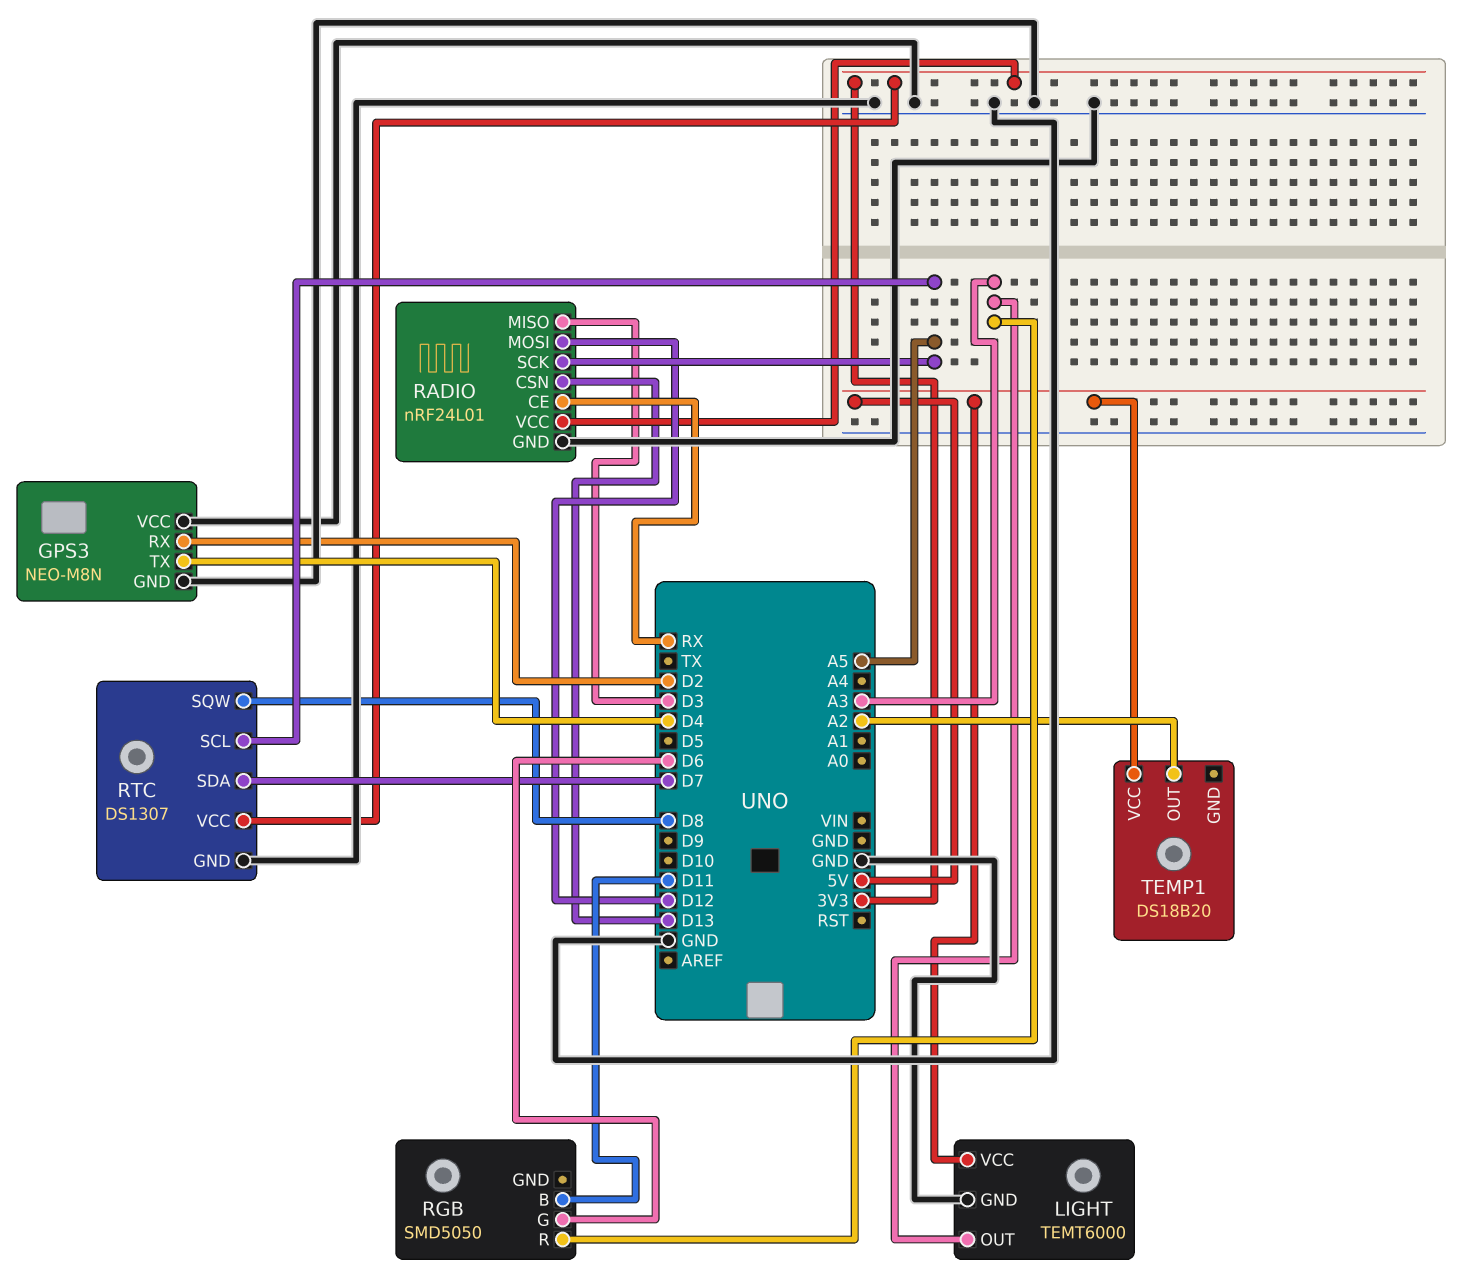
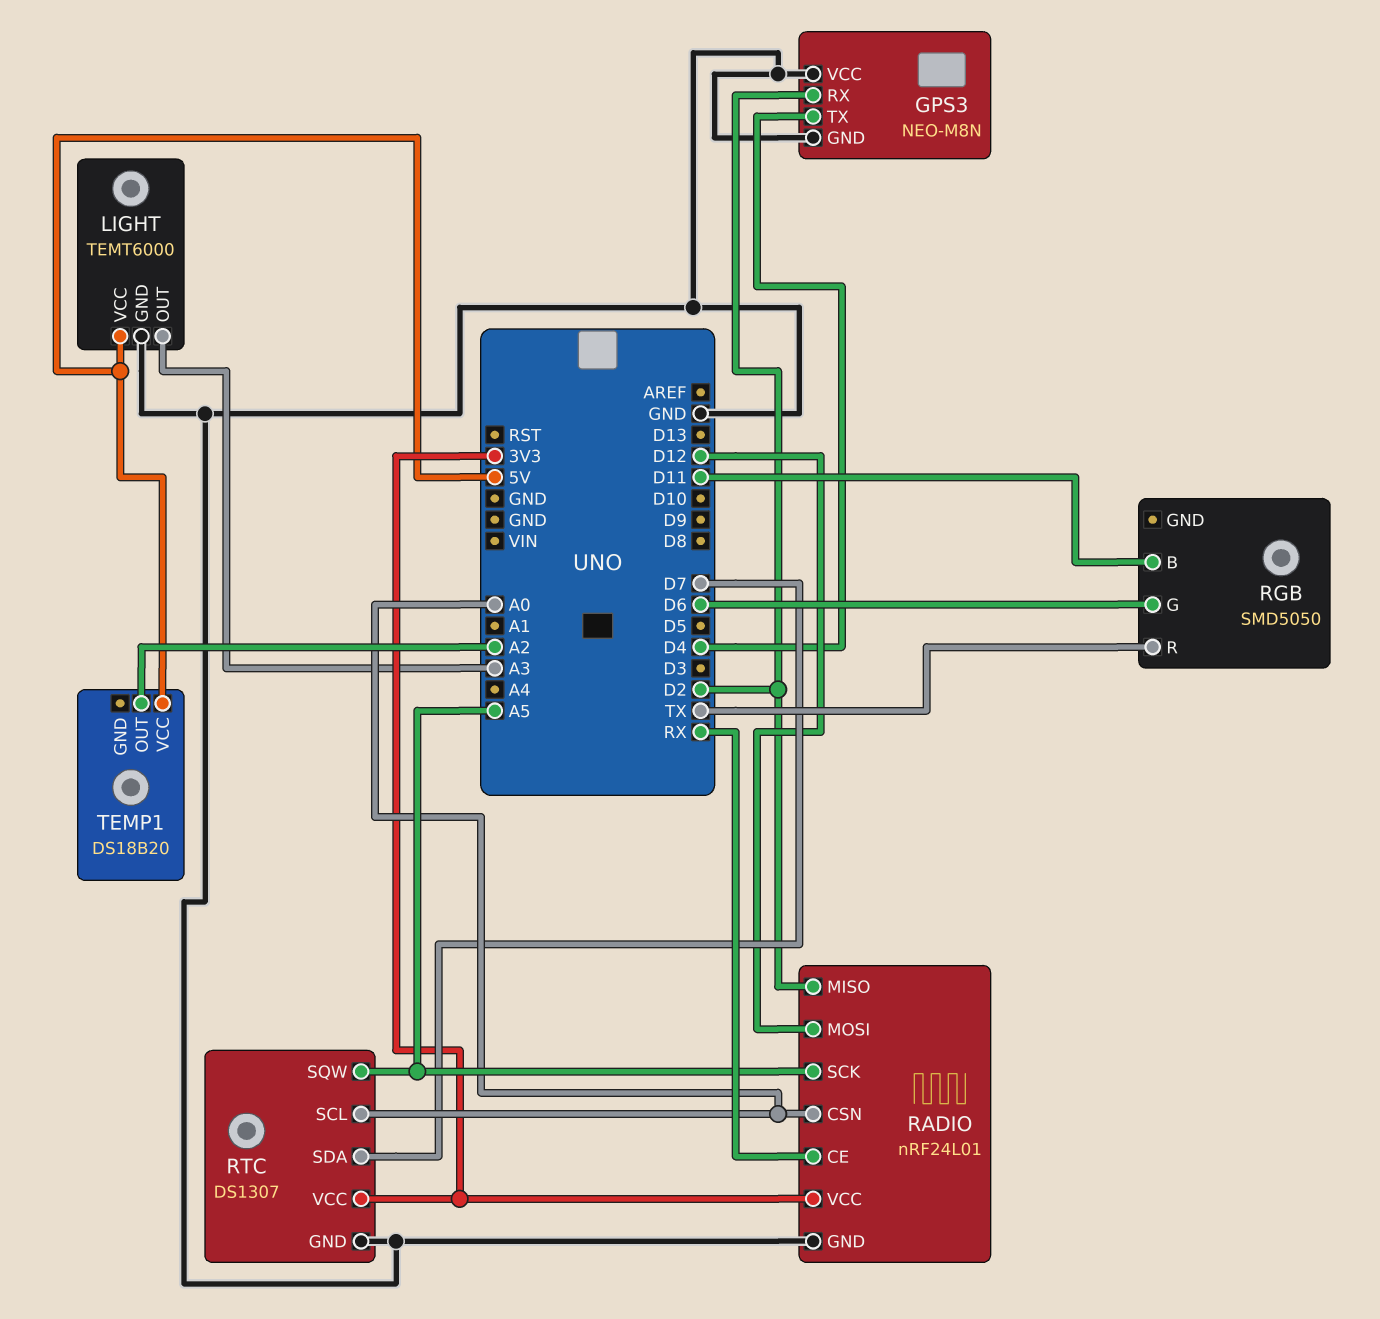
RADIO pin CSN: D13 -> A0
RADIO pin MISO: D3 -> D2
RGB pin R: A3 -> TX
RTC pin SCL: A5 -> A0
RTC pin SQW: D8 -> A5

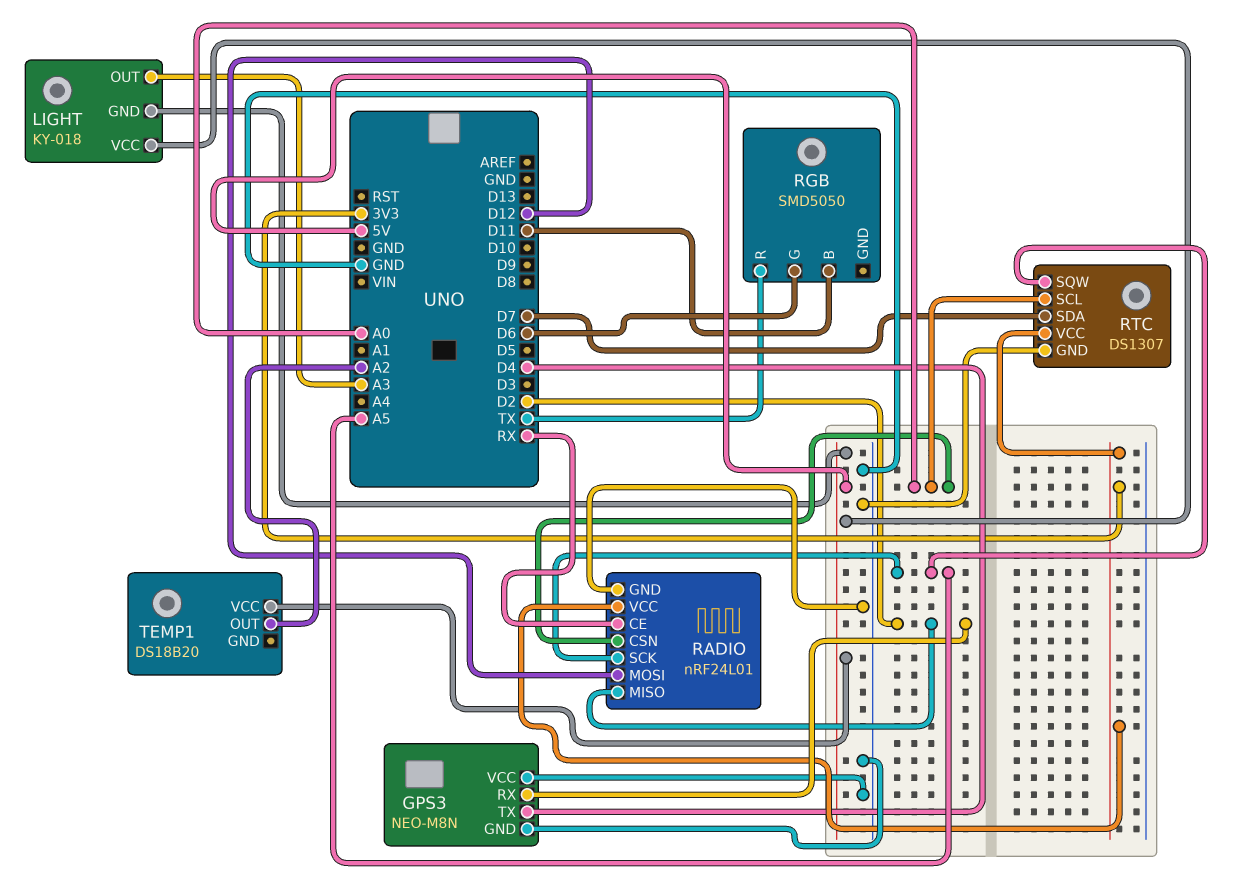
LIGHT: TEMT6000 -> KY-018
LIGHT pin GND: GND -> 5V

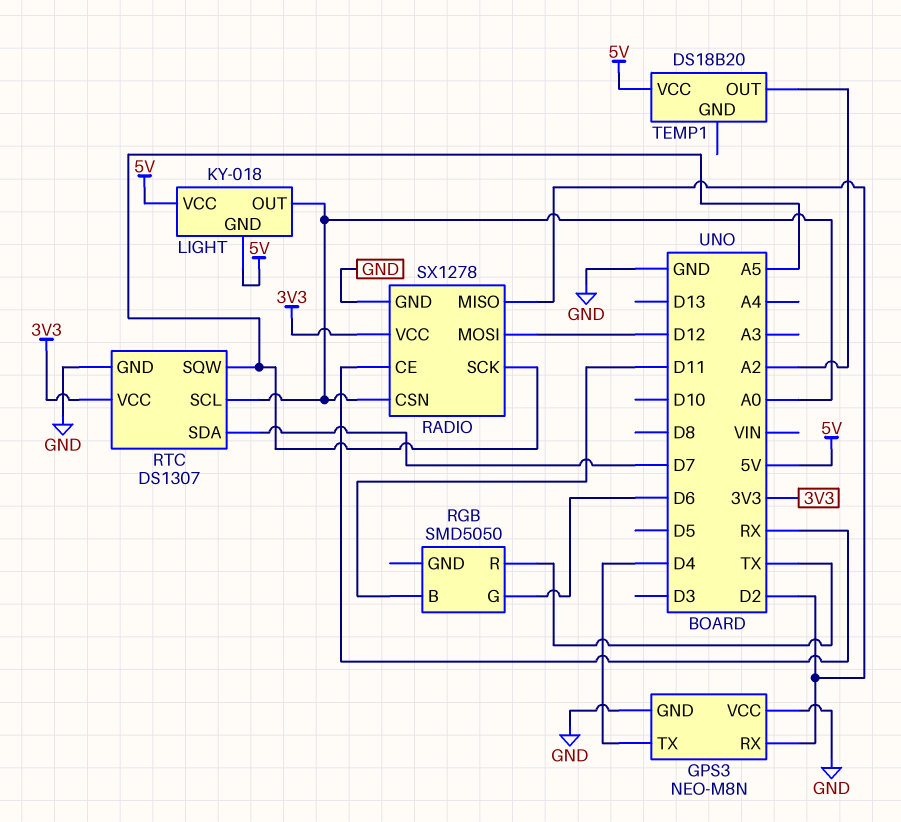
LIGHT pin OUT: A3 -> A0
RADIO: nRF24L01 -> SX1278

